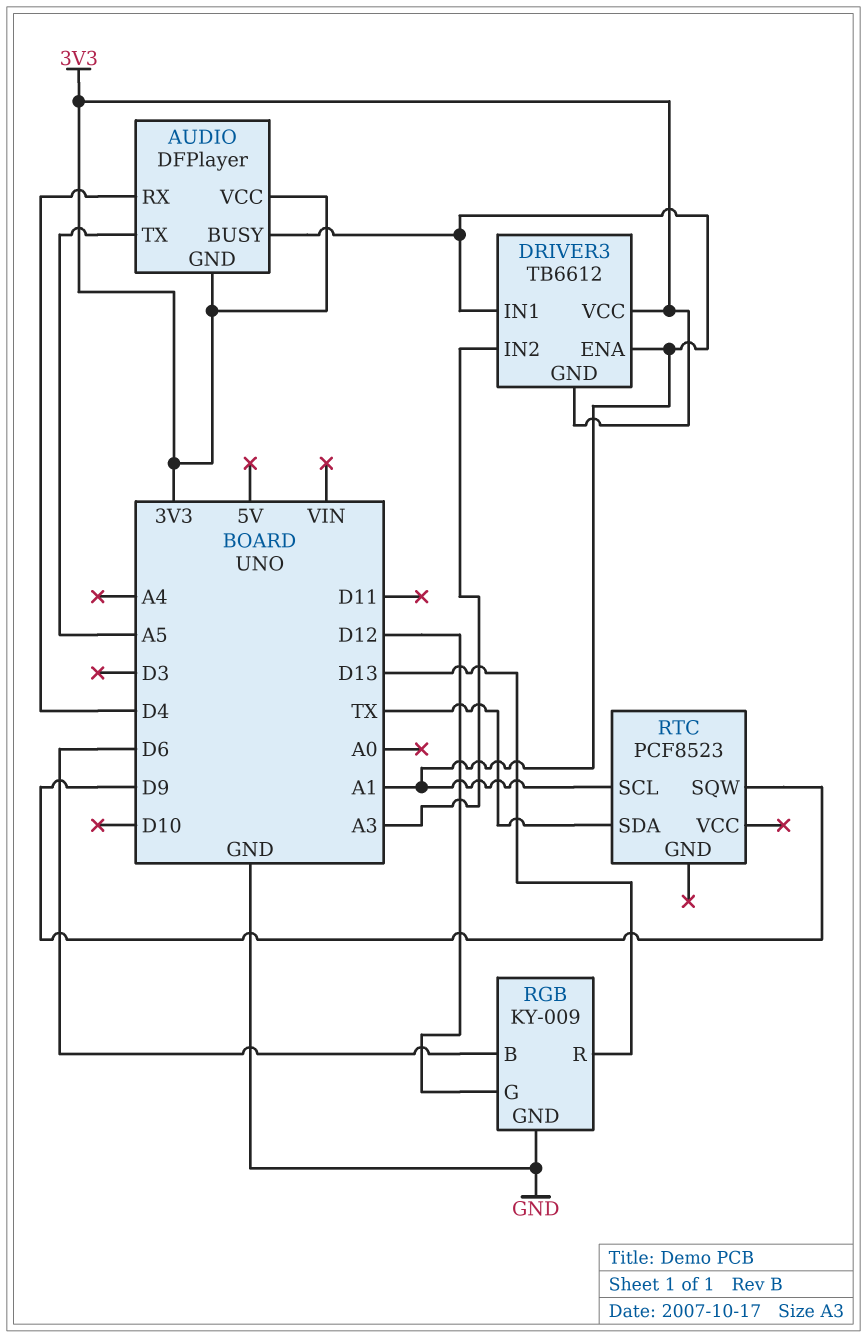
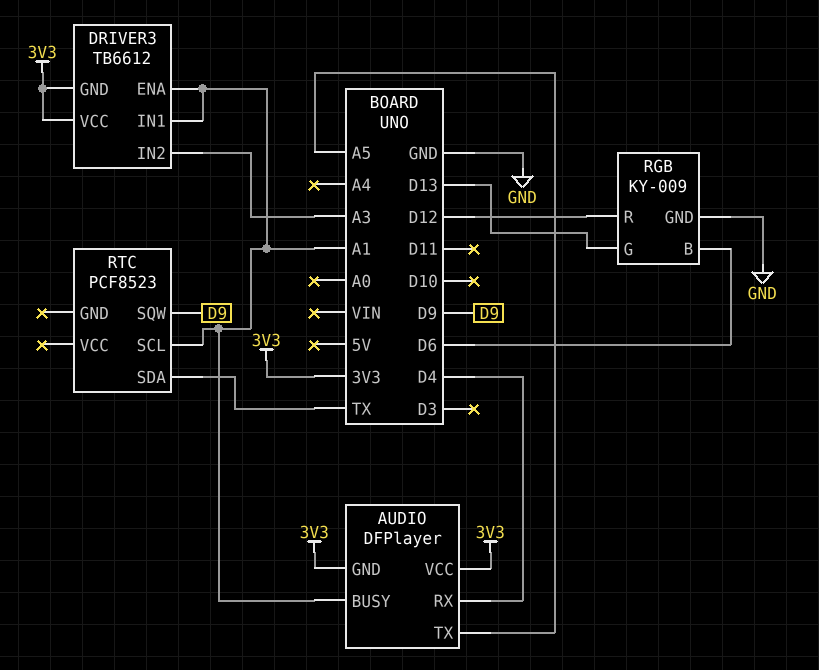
RGB pin G: D12 -> D13
RGB pin R: D13 -> D12

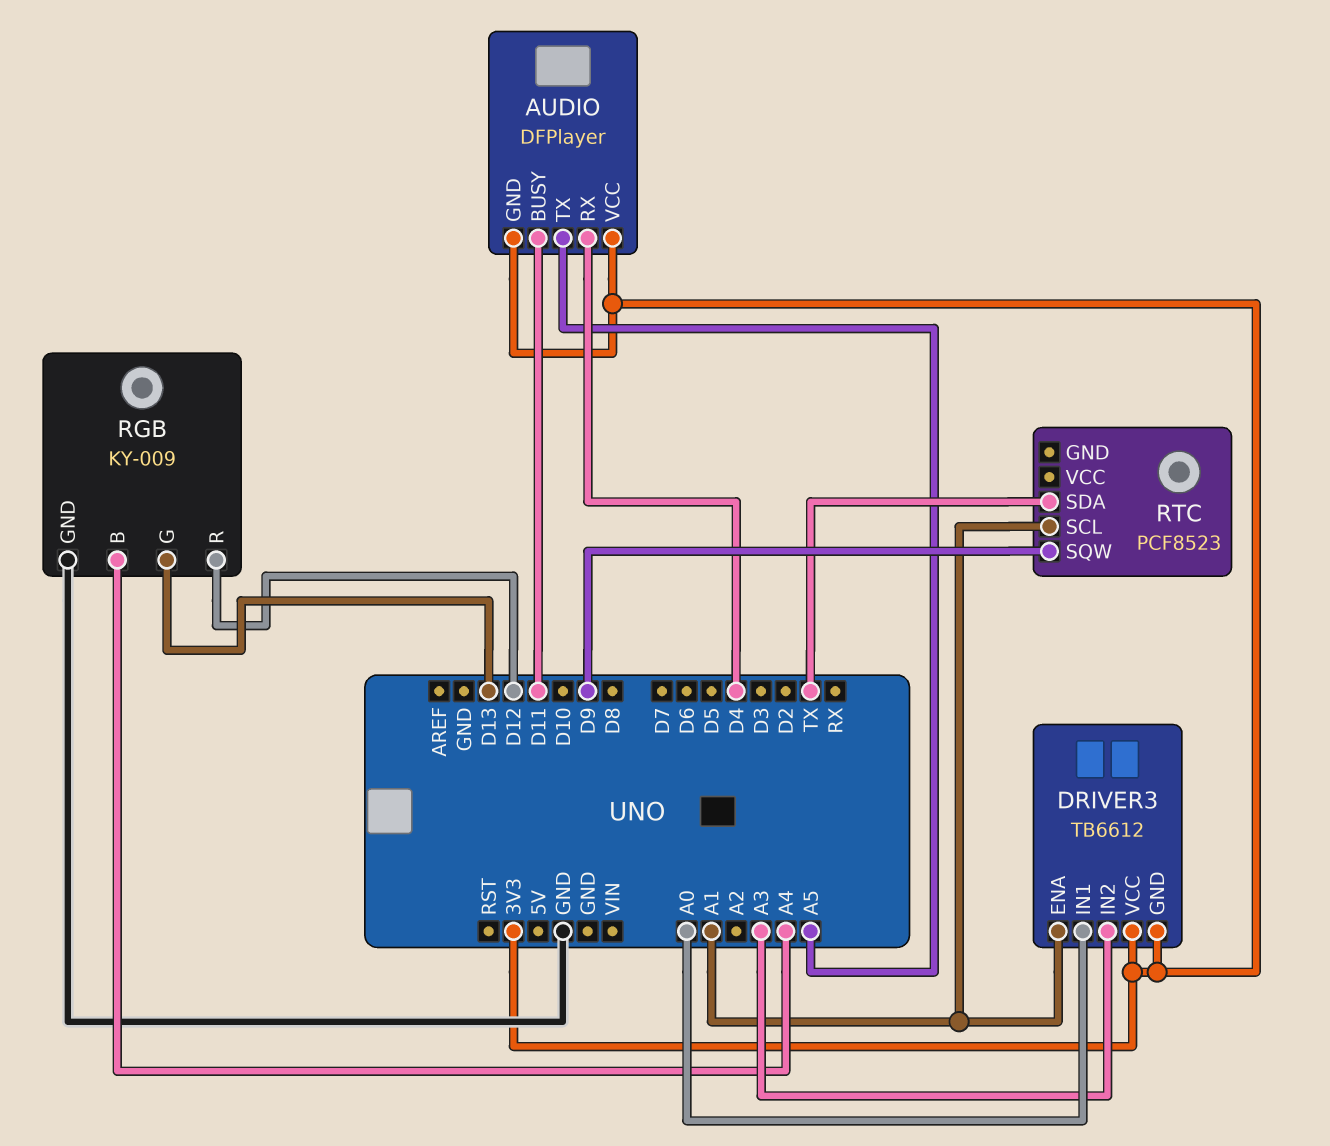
AUDIO pin BUSY: A1 -> D11
DRIVER3 pin IN1: A1 -> A0
RGB pin B: D6 -> A4

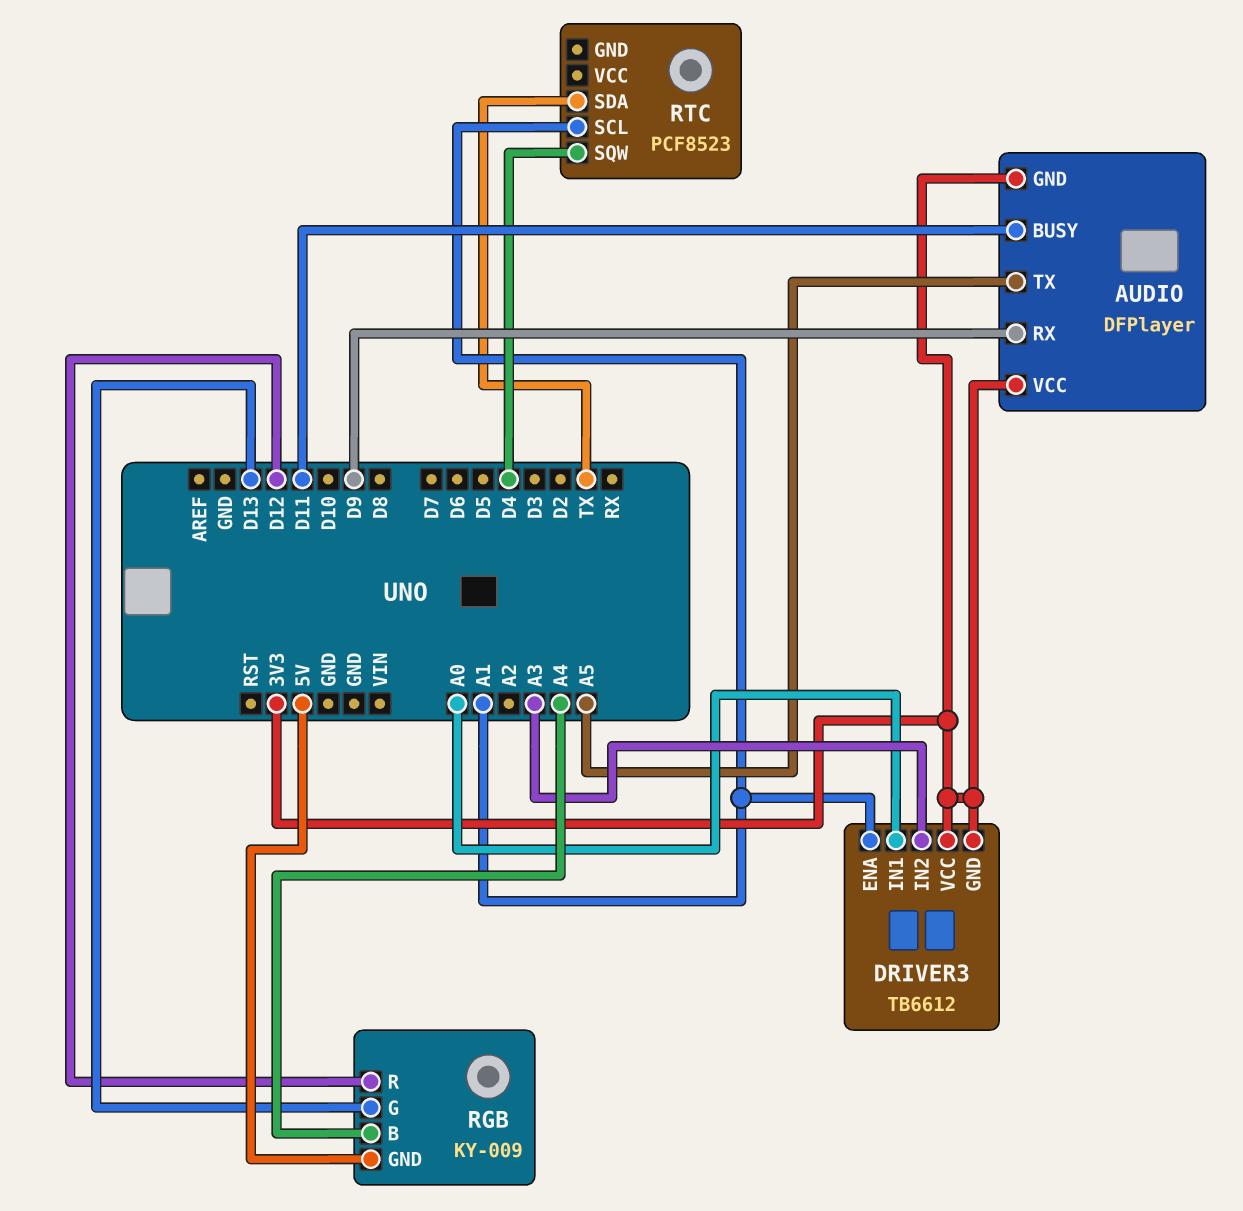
AUDIO pin RX: D4 -> D9
RGB pin GND: GND -> 5V
RTC pin SQW: D9 -> D4

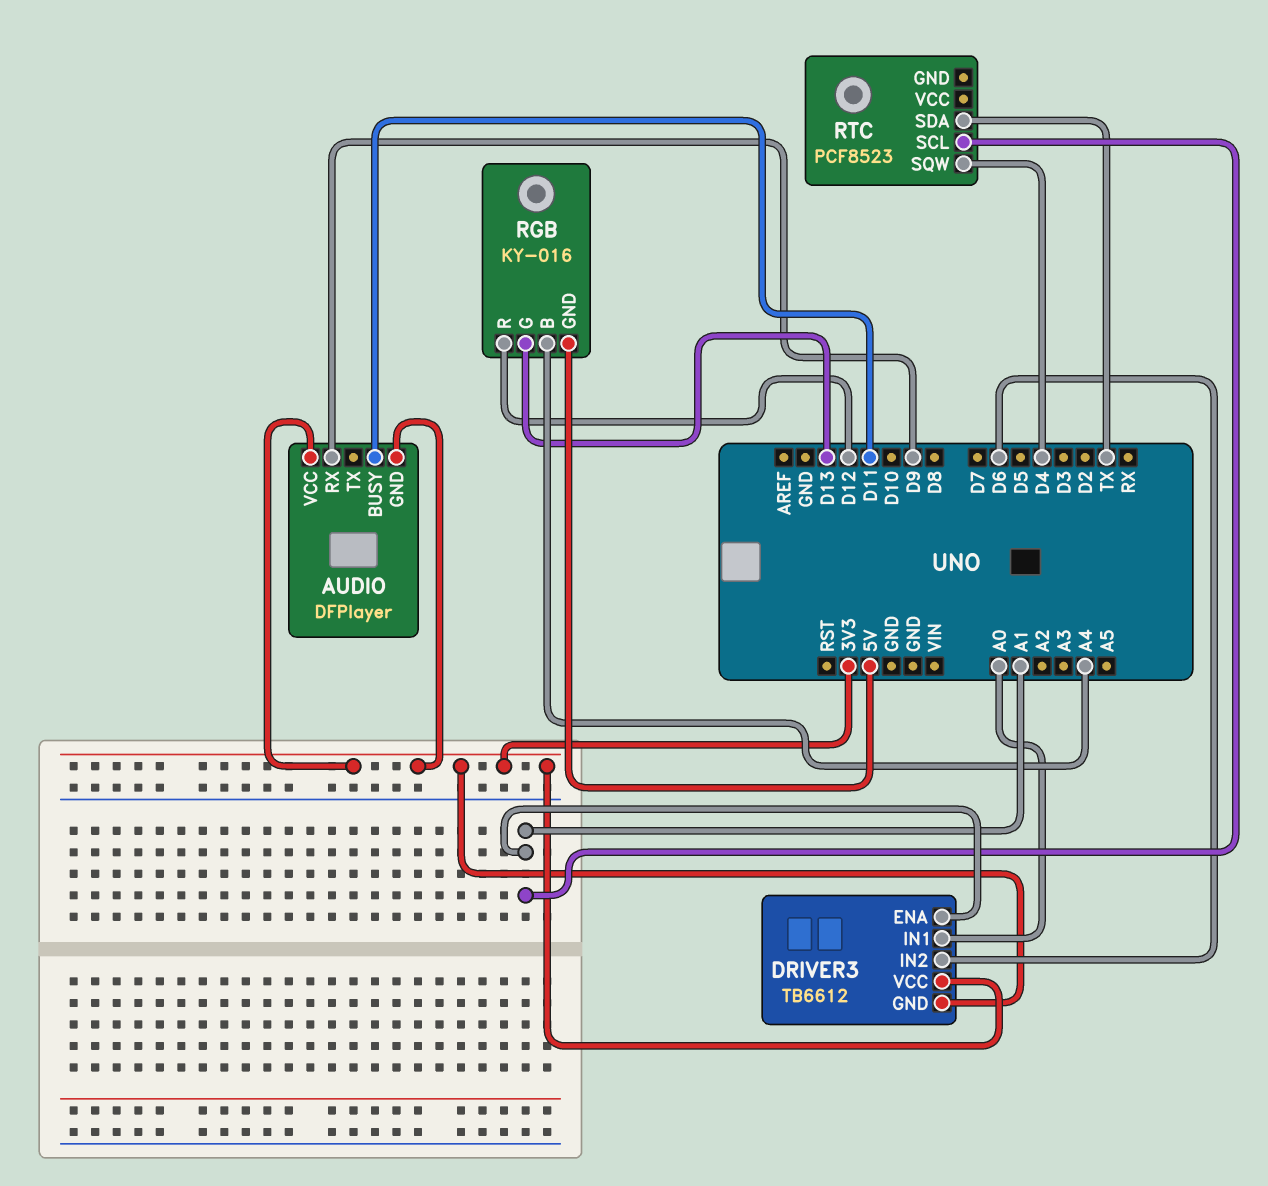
AUDIO pin TX: A5 -> none
DRIVER3 pin IN2: A3 -> D6
RGB: KY-009 -> KY-016

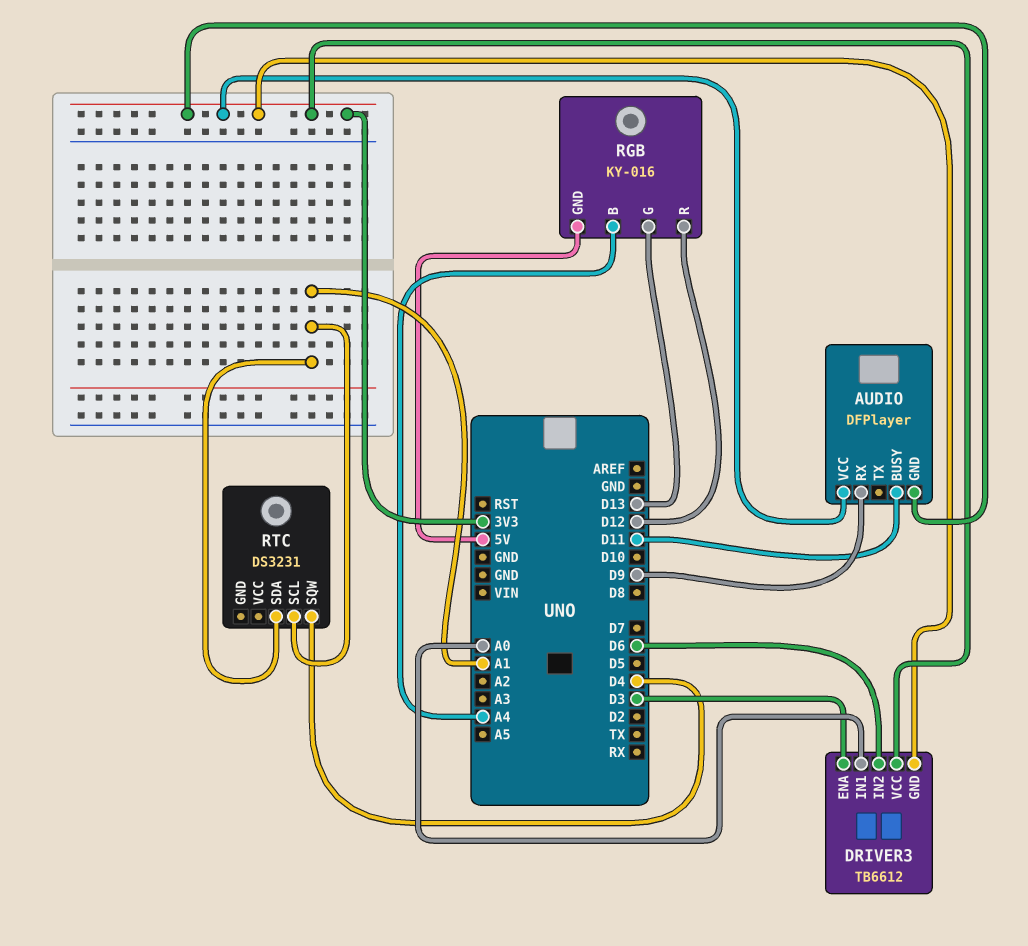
DRIVER3 pin ENA: A1 -> D3
RTC: PCF8523 -> DS3231
RTC pin SDA: TX -> A1

